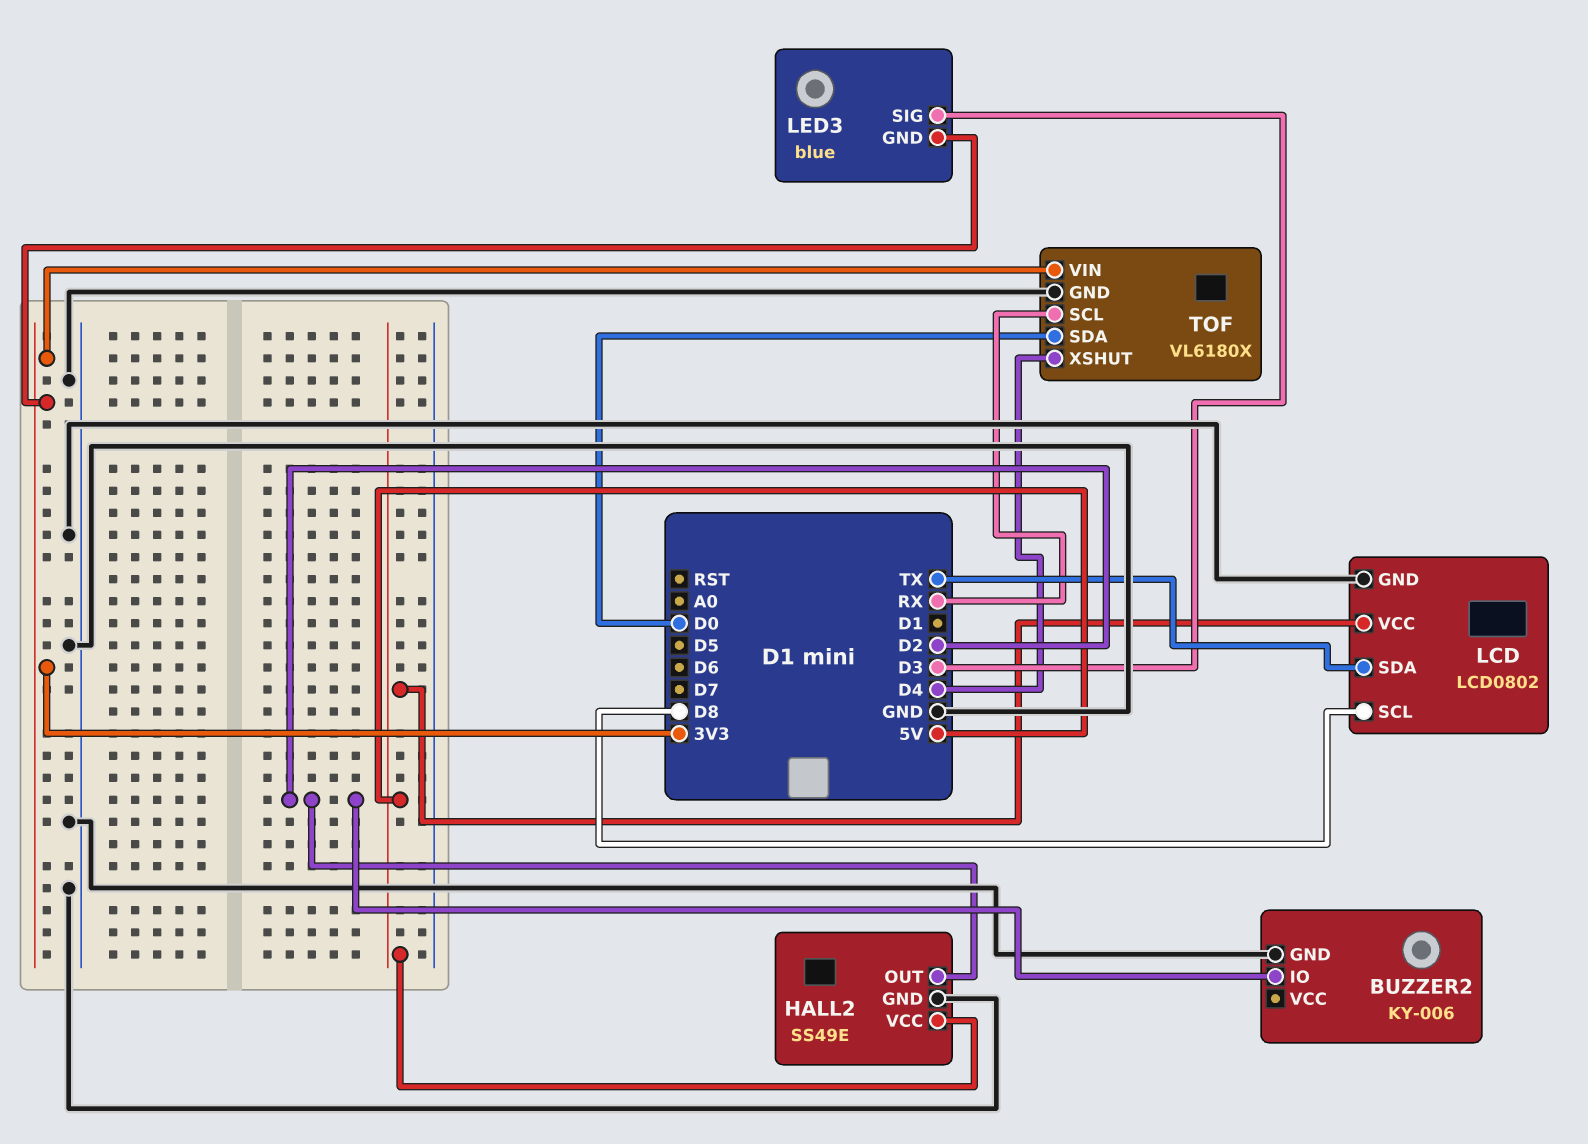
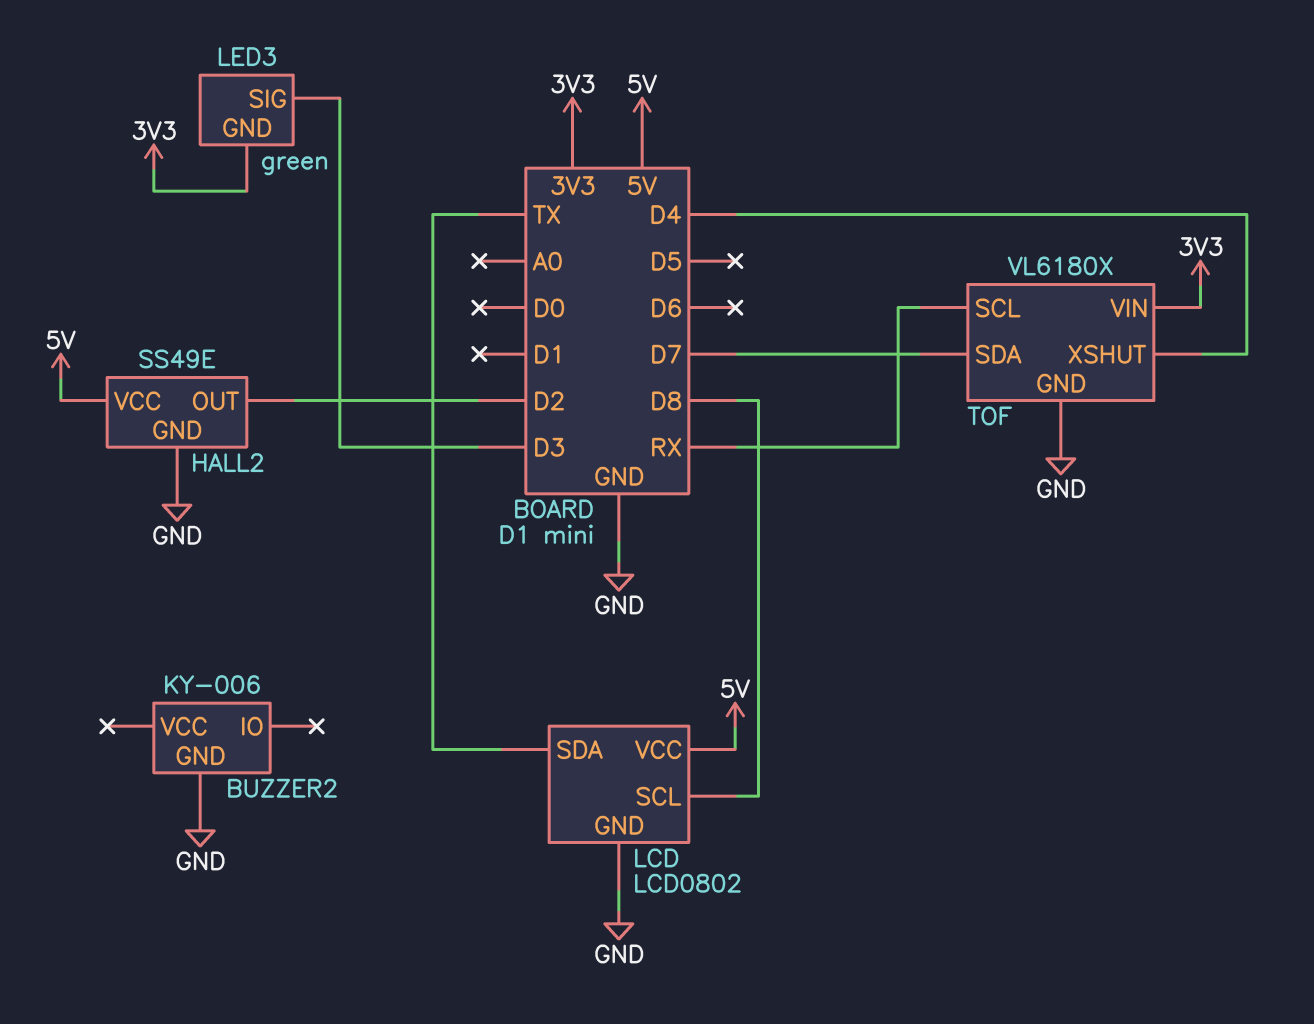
BUZZER2 pin IO: D2 -> none
LED3: blue -> green
TOF pin SDA: D0 -> D7

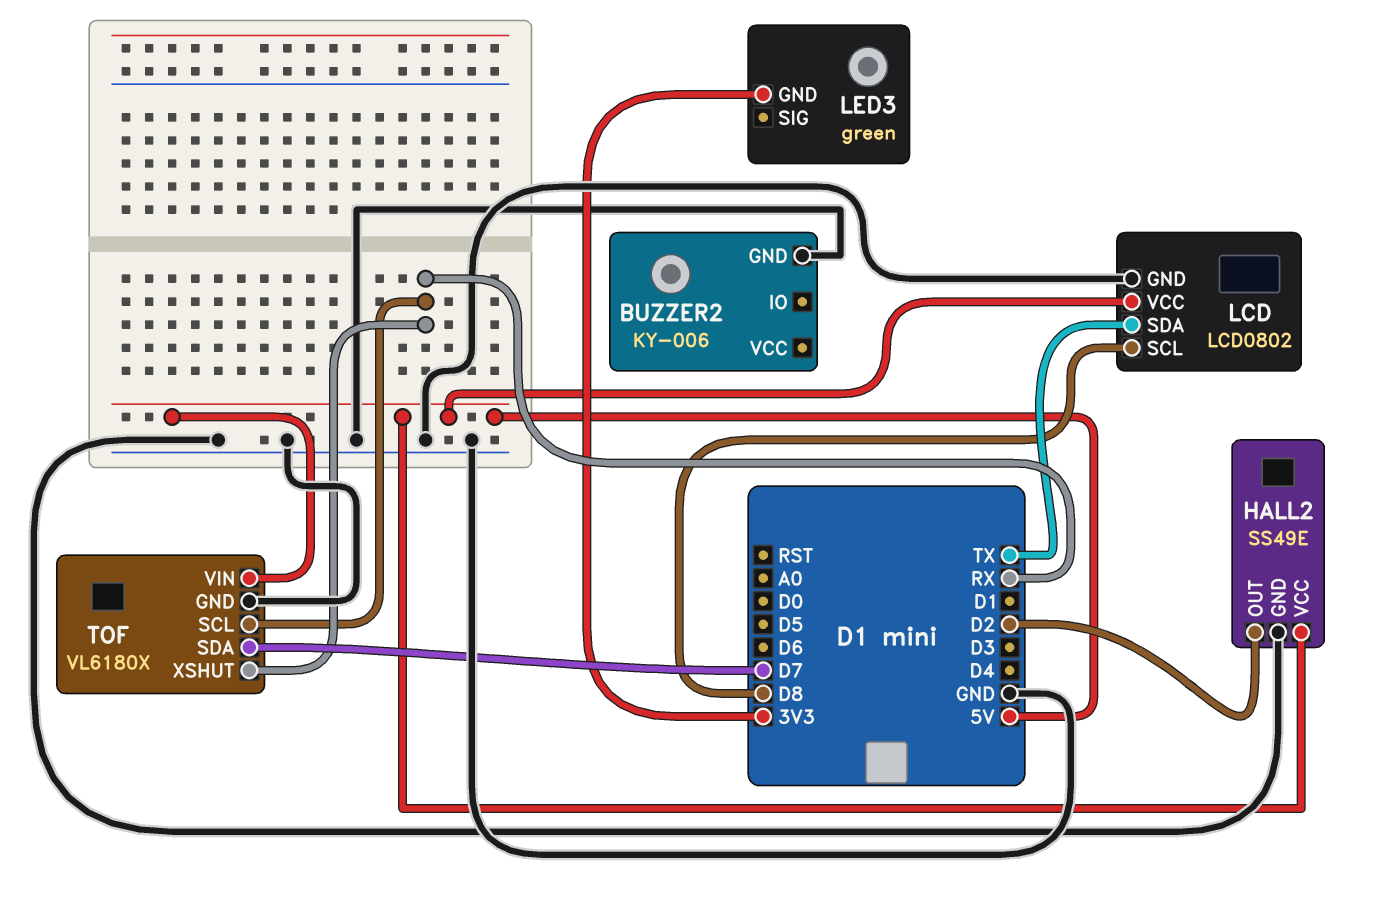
LED3 pin SIG: D3 -> none
TOF pin VIN: 3V3 -> 5V
TOF pin XSHUT: D4 -> RX

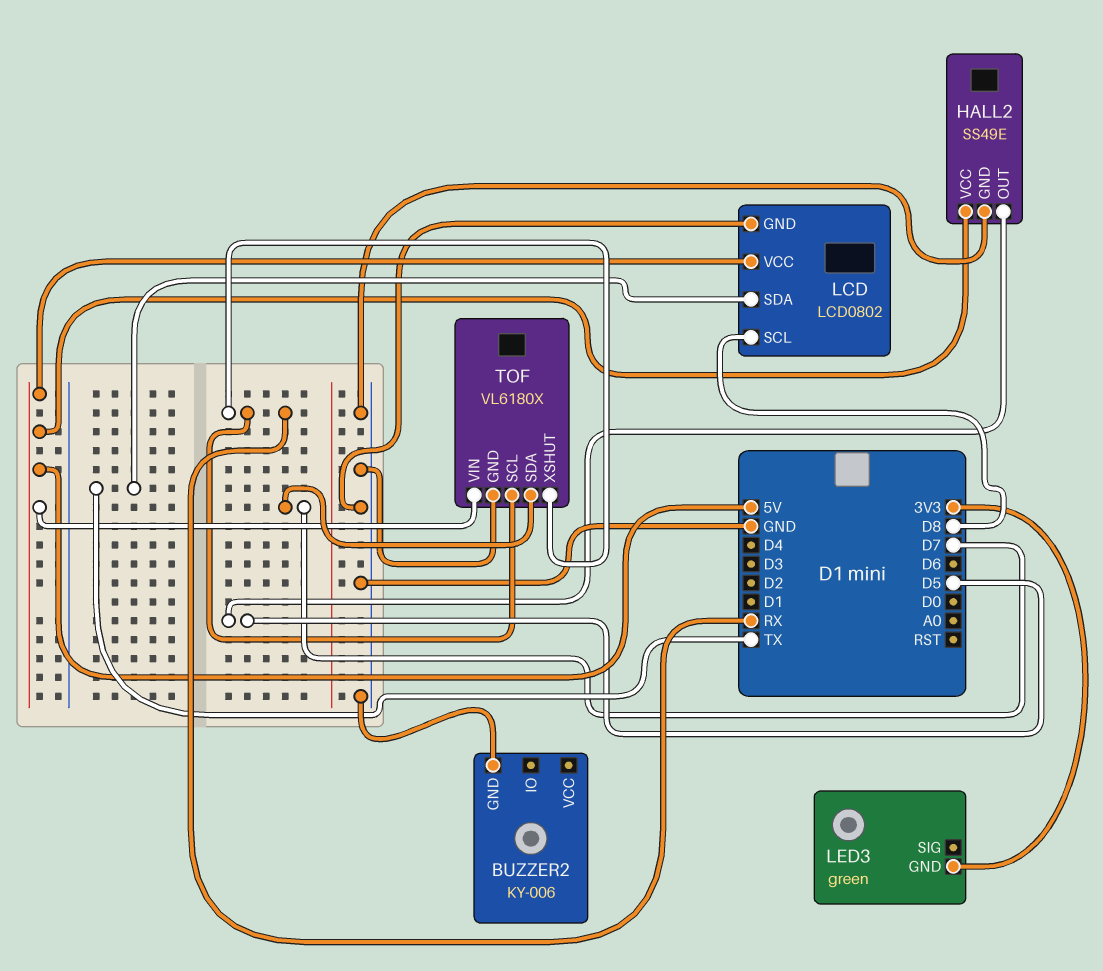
HALL2 pin OUT: D2 -> D5

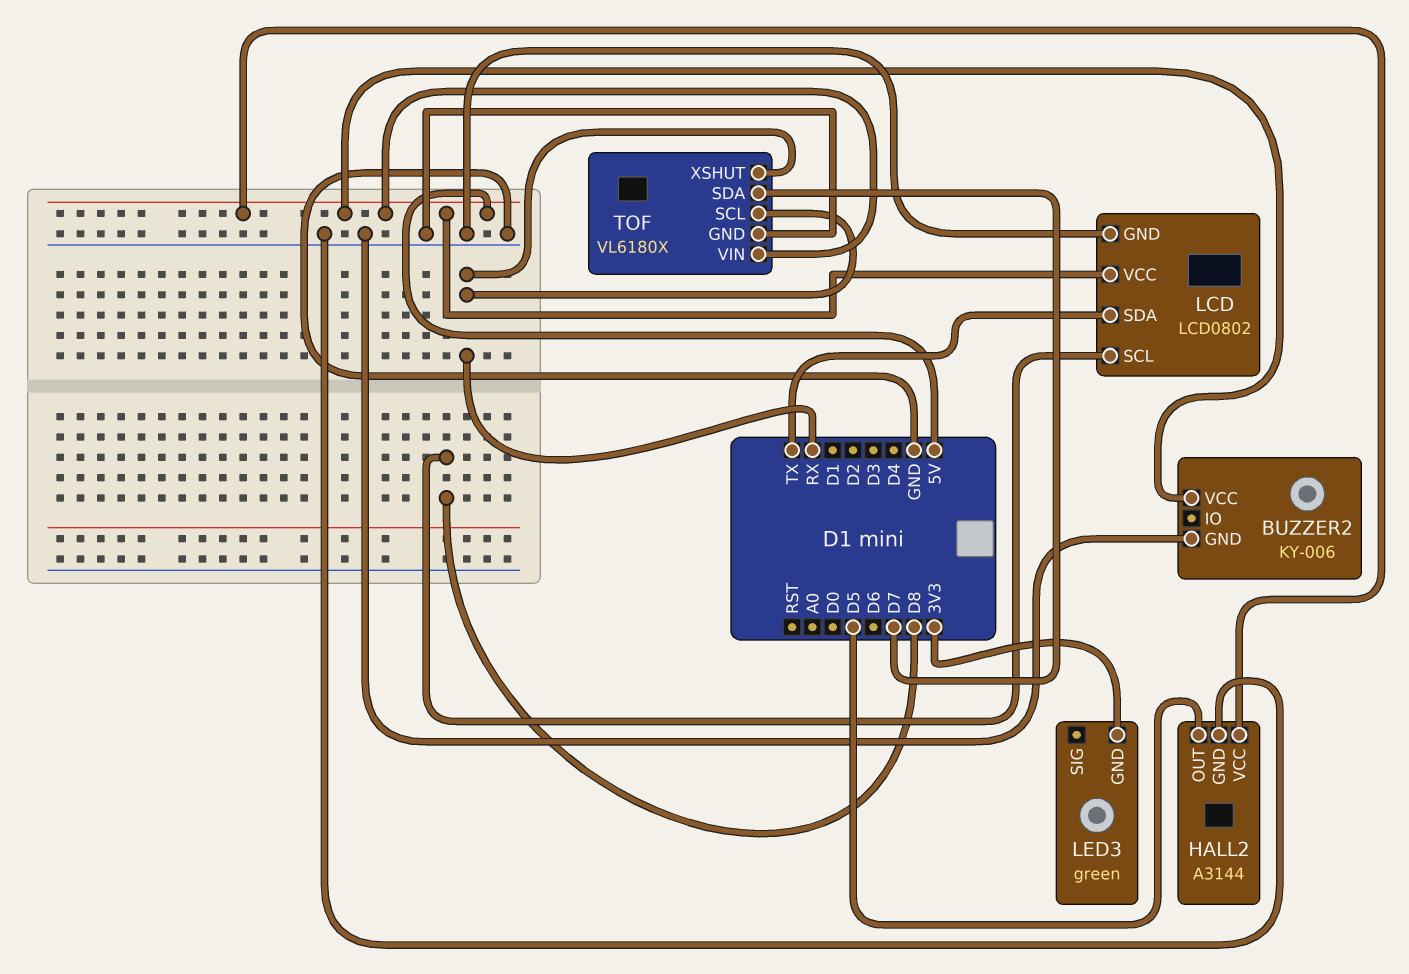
BUZZER2 pin VCC: none -> 5V
HALL2: SS49E -> A3144

